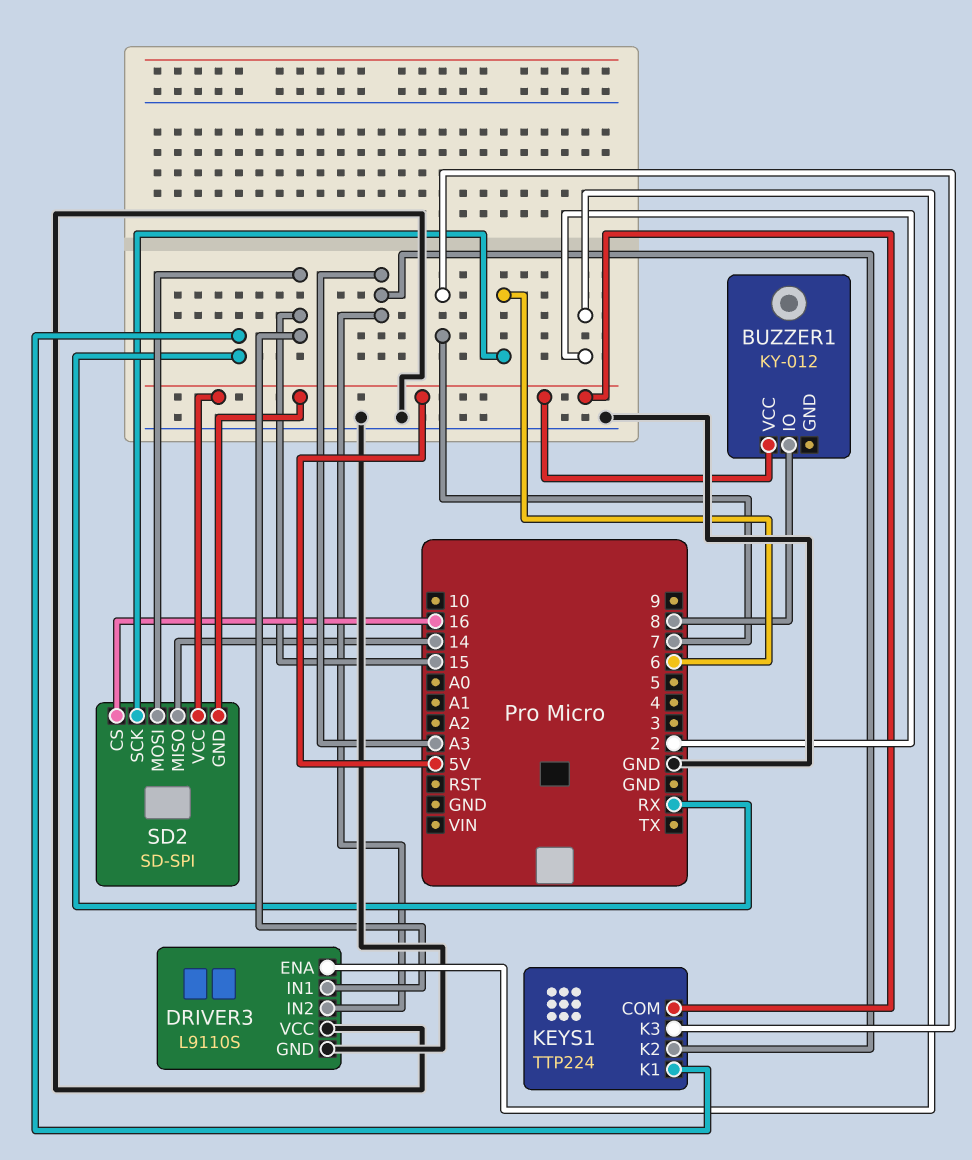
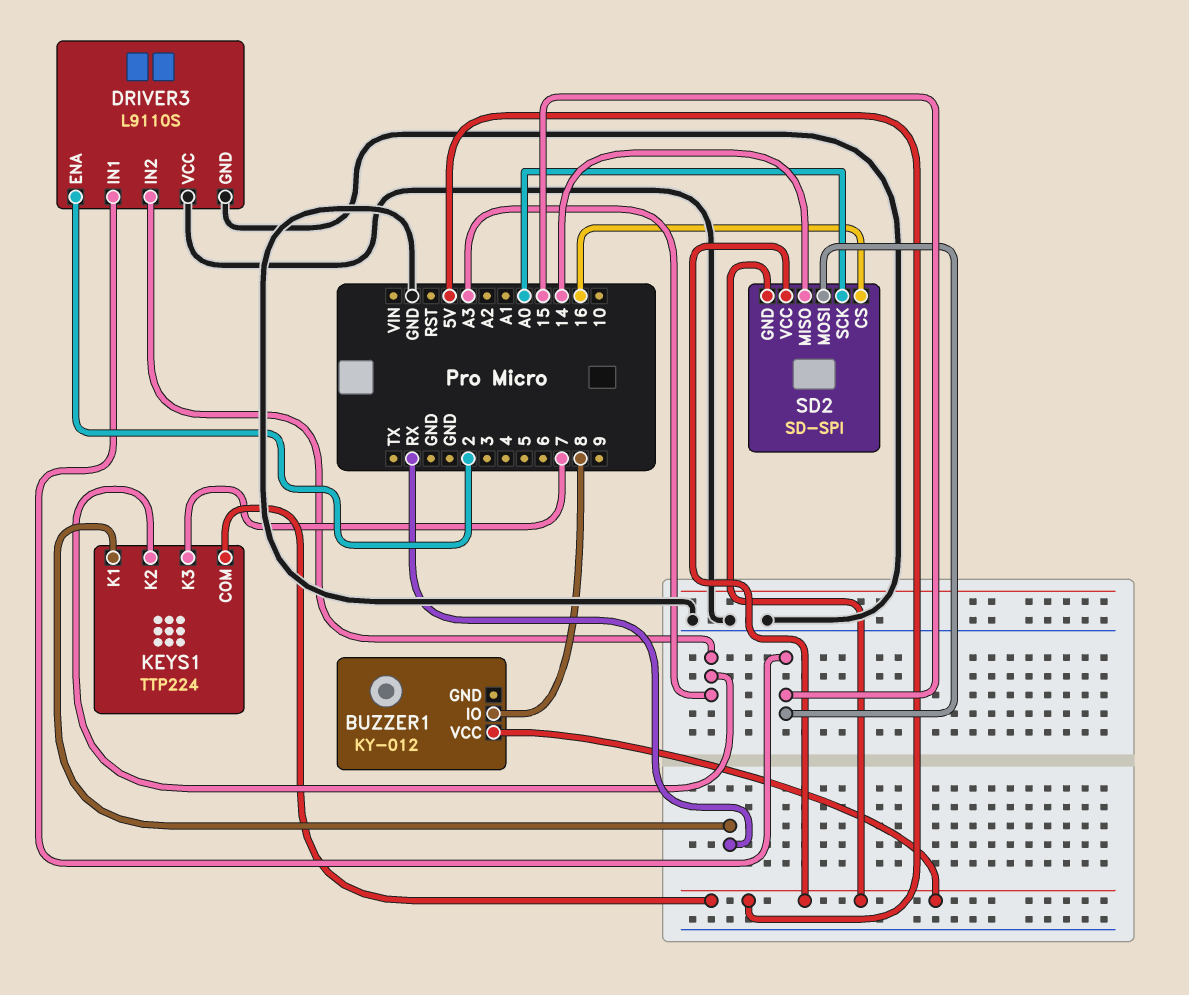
SD2 pin SCK: 6 -> A0

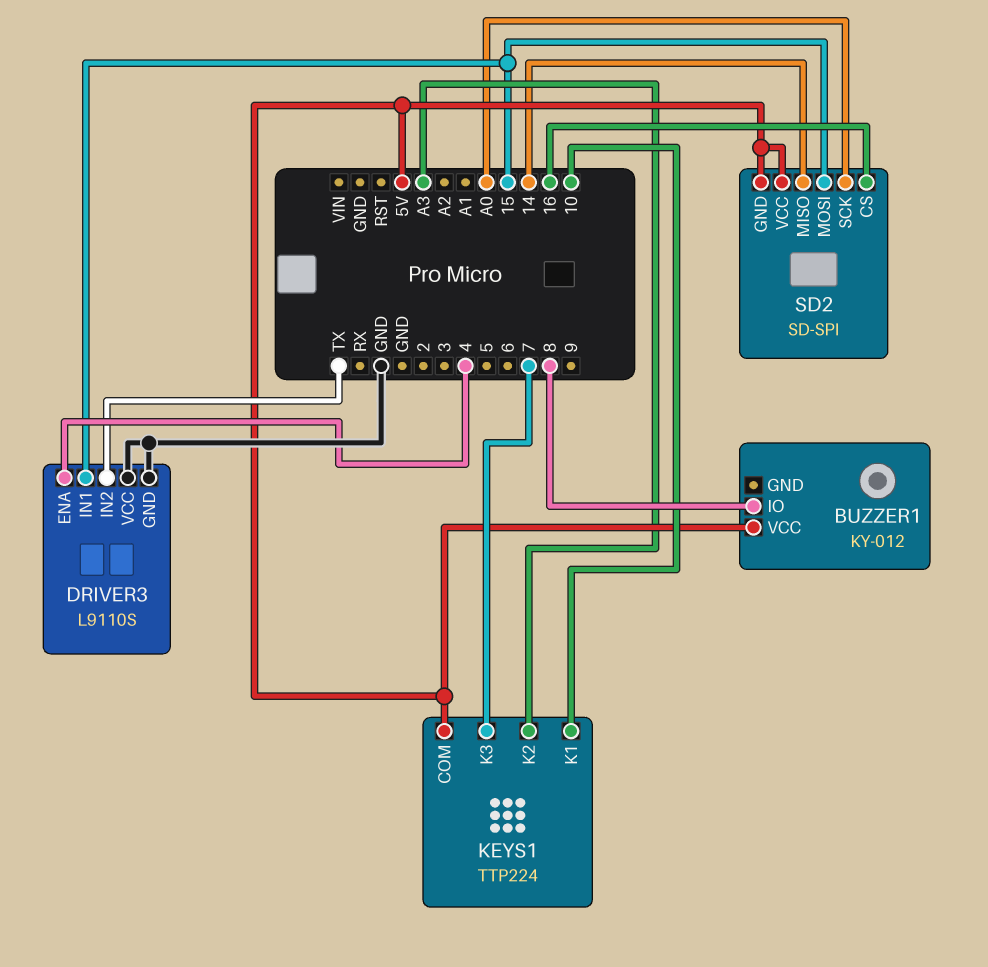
DRIVER3 pin ENA: 2 -> 4
DRIVER3 pin IN2: A3 -> TX
KEYS1 pin K1: RX -> 10

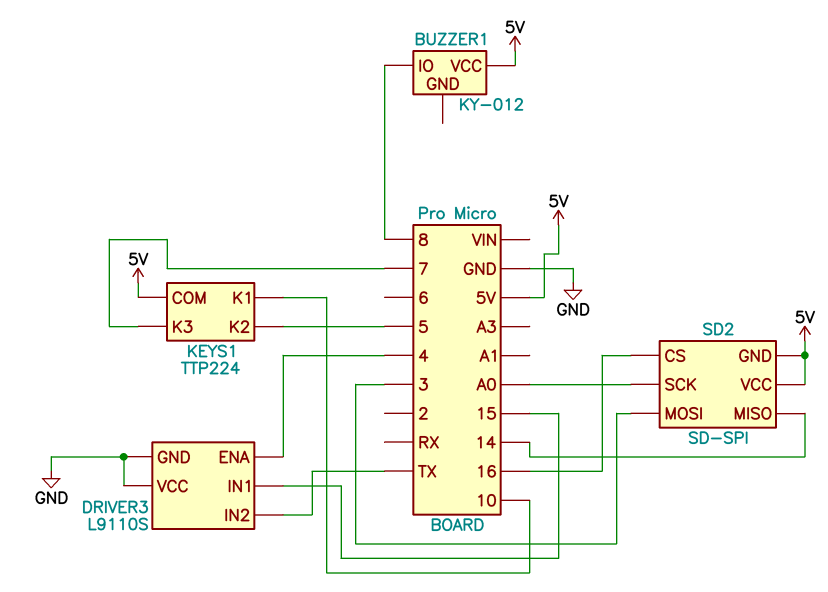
KEYS1 pin K2: A3 -> 5
SD2 pin MOSI: 15 -> 3

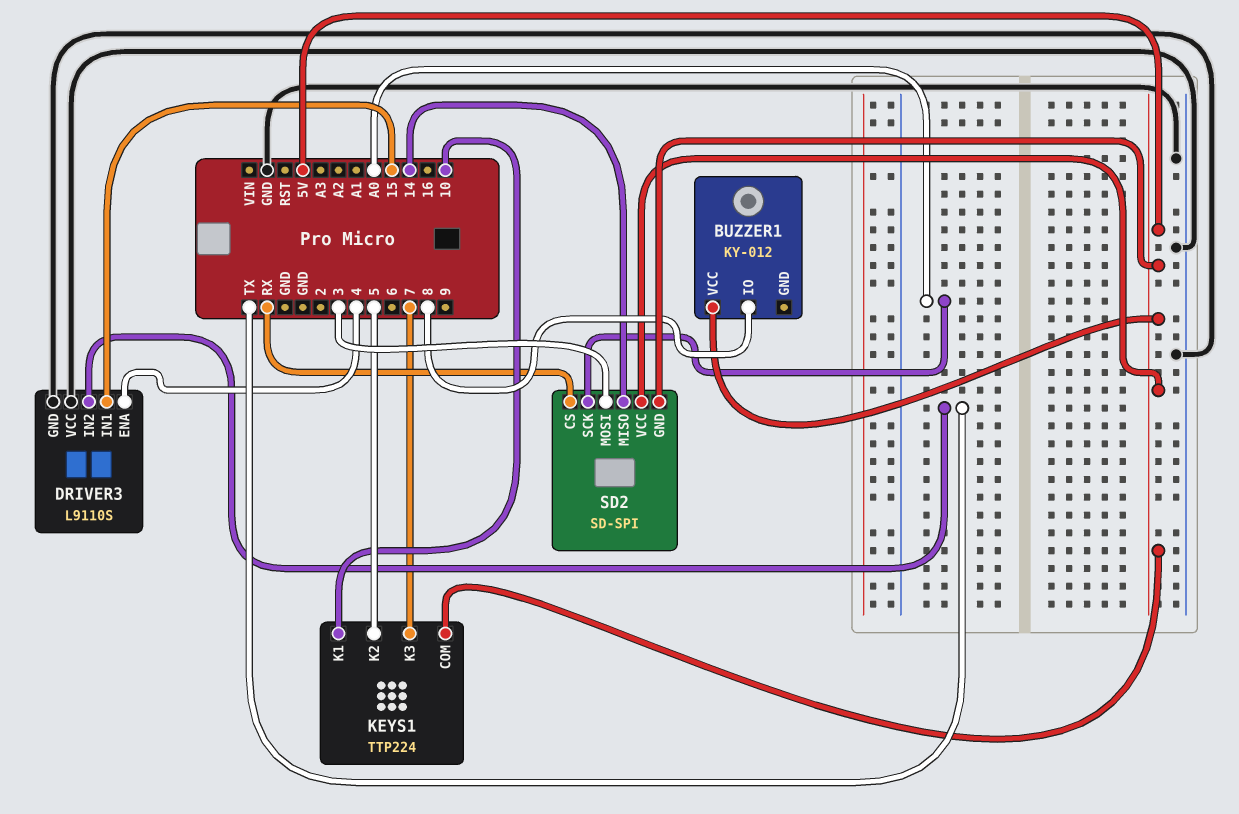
SD2 pin CS: 16 -> RX

